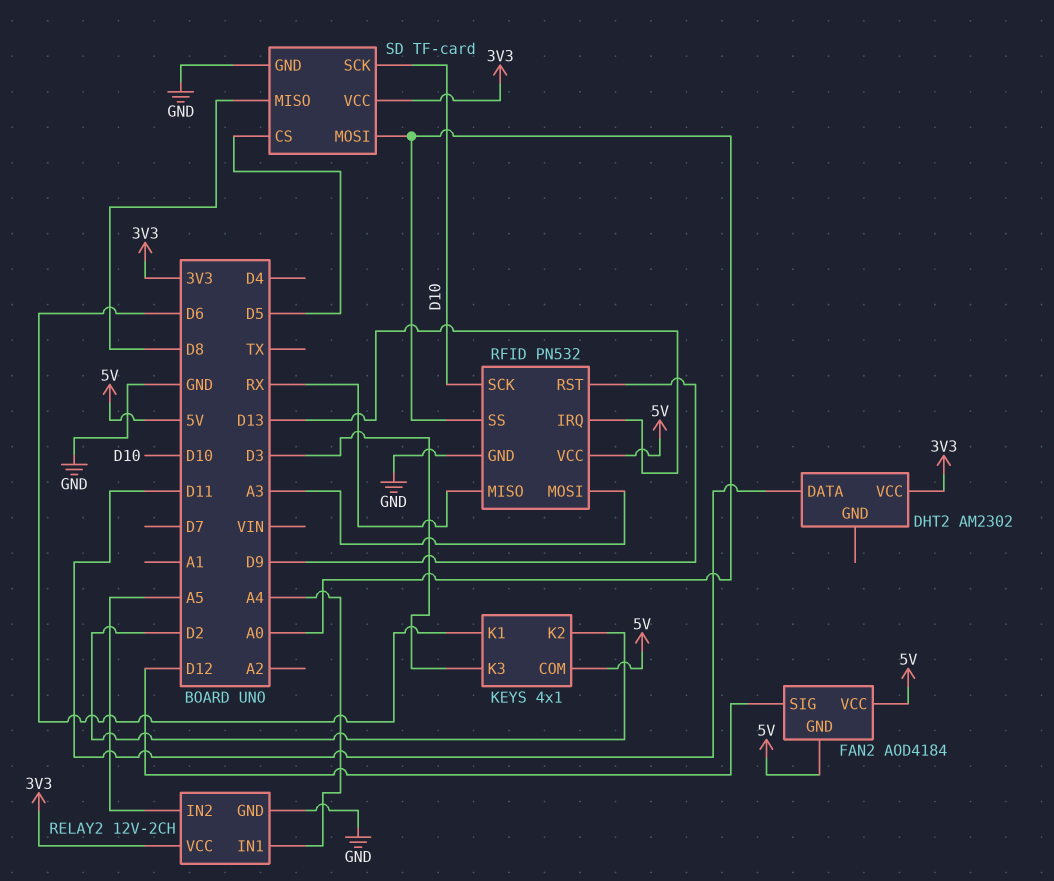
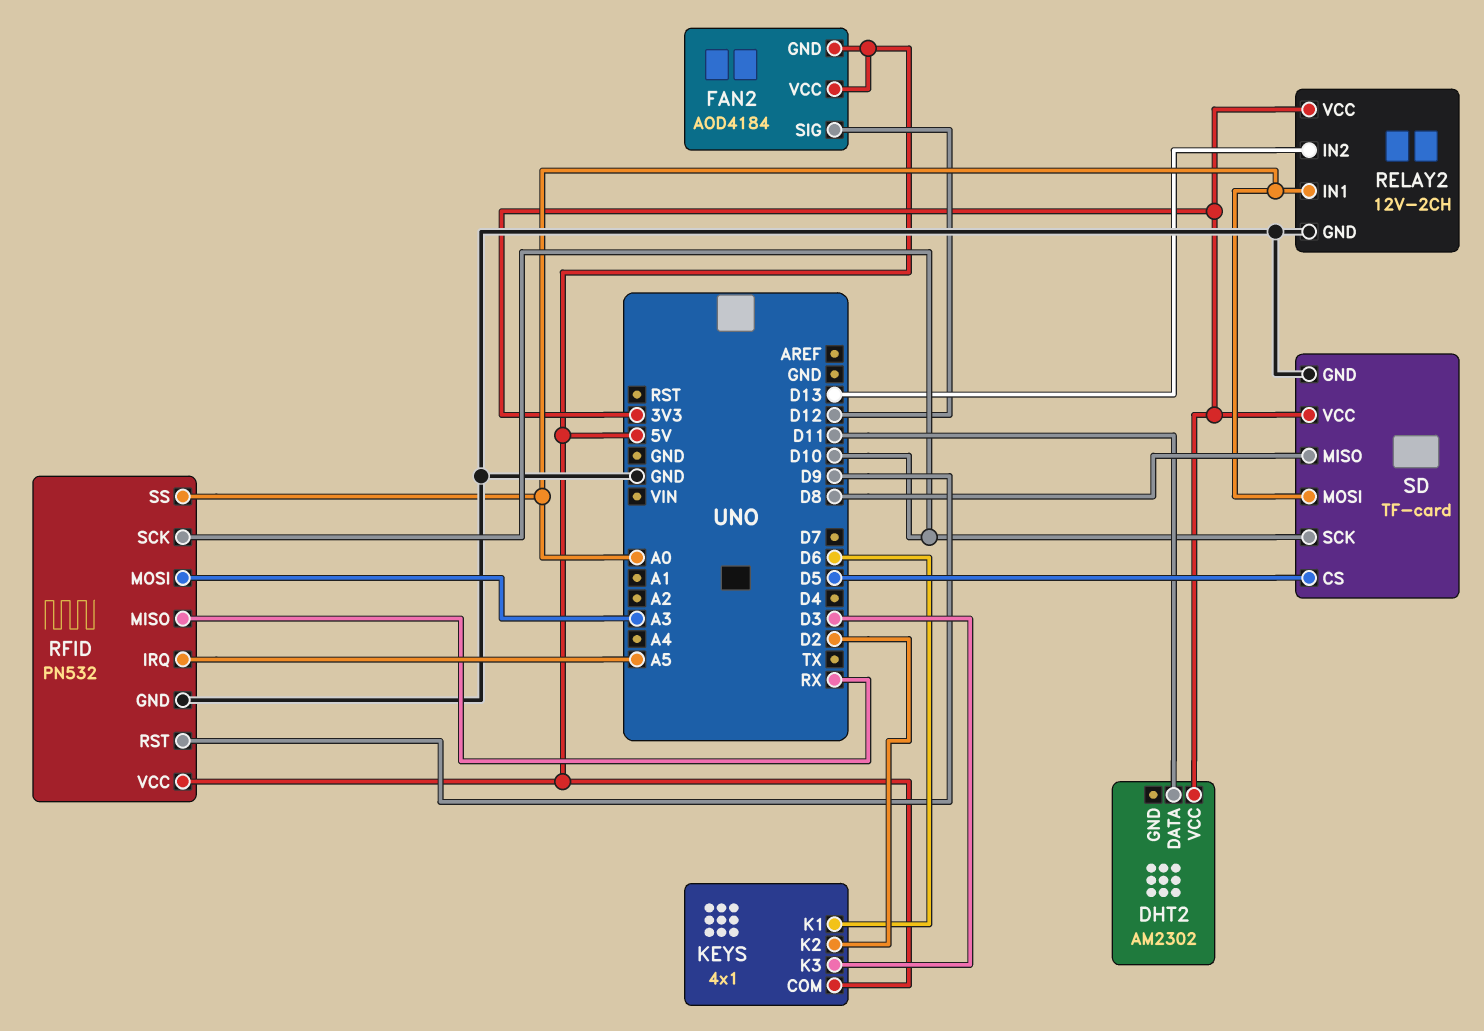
RELAY2 pin IN1: A4 -> A0
RELAY2 pin IN2: A5 -> D13
RFID pin IRQ: D13 -> A5

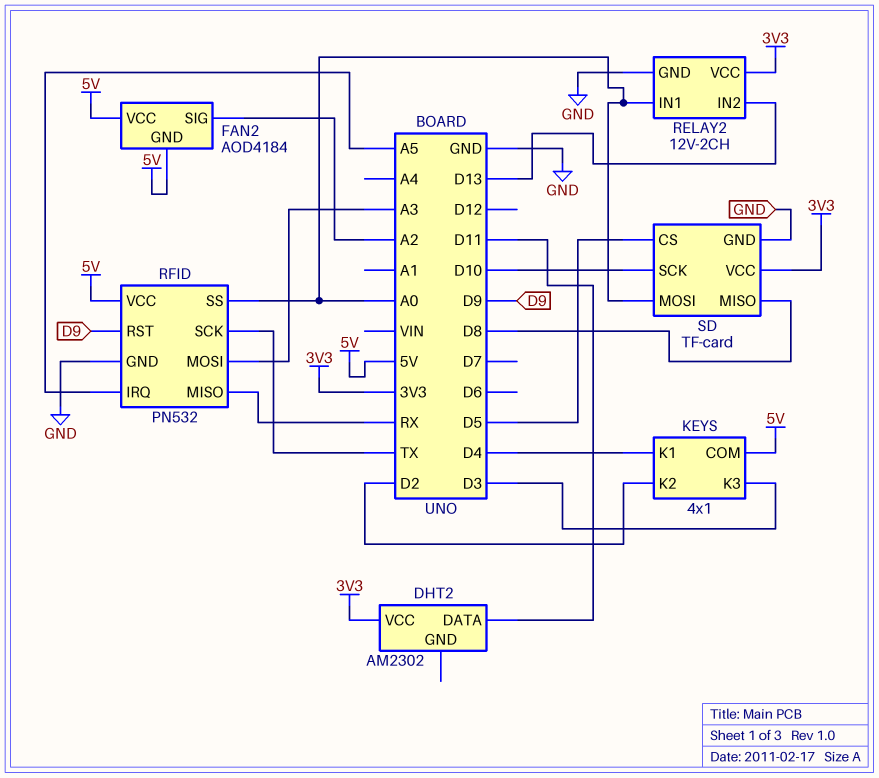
FAN2 pin SIG: D12 -> A2
KEYS pin K1: D6 -> D4
RFID pin SCK: D10 -> TX

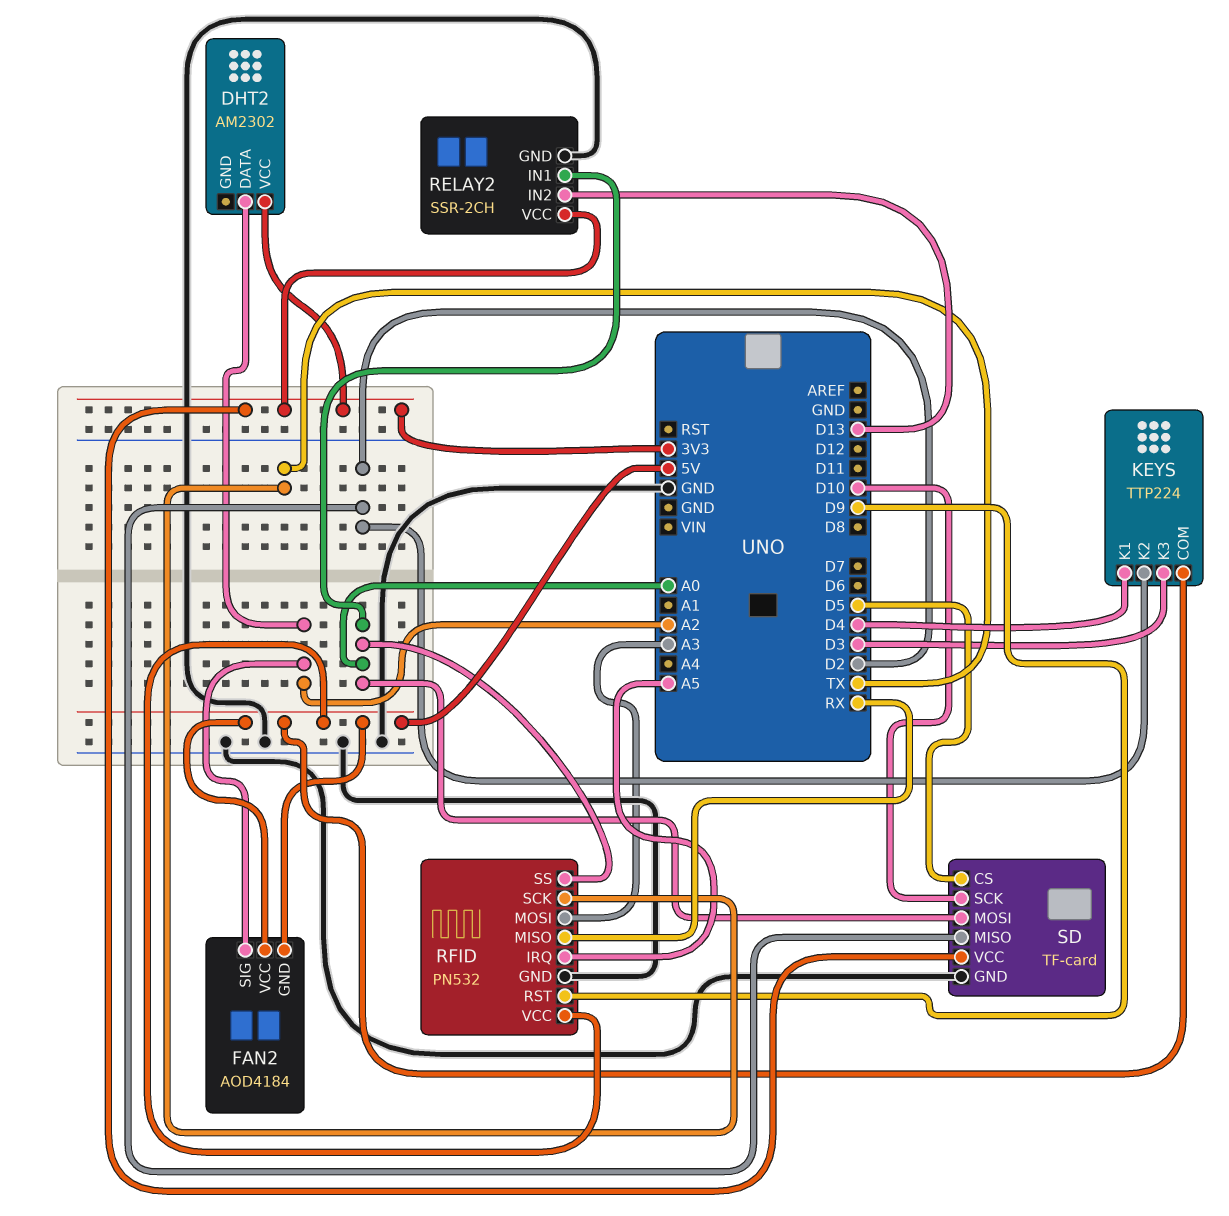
DHT2 pin DATA: D11 -> A2
KEYS: 4x1 -> TTP224
RELAY2: 12V-2CH -> SSR-2CH
SD pin MISO: D8 -> D2

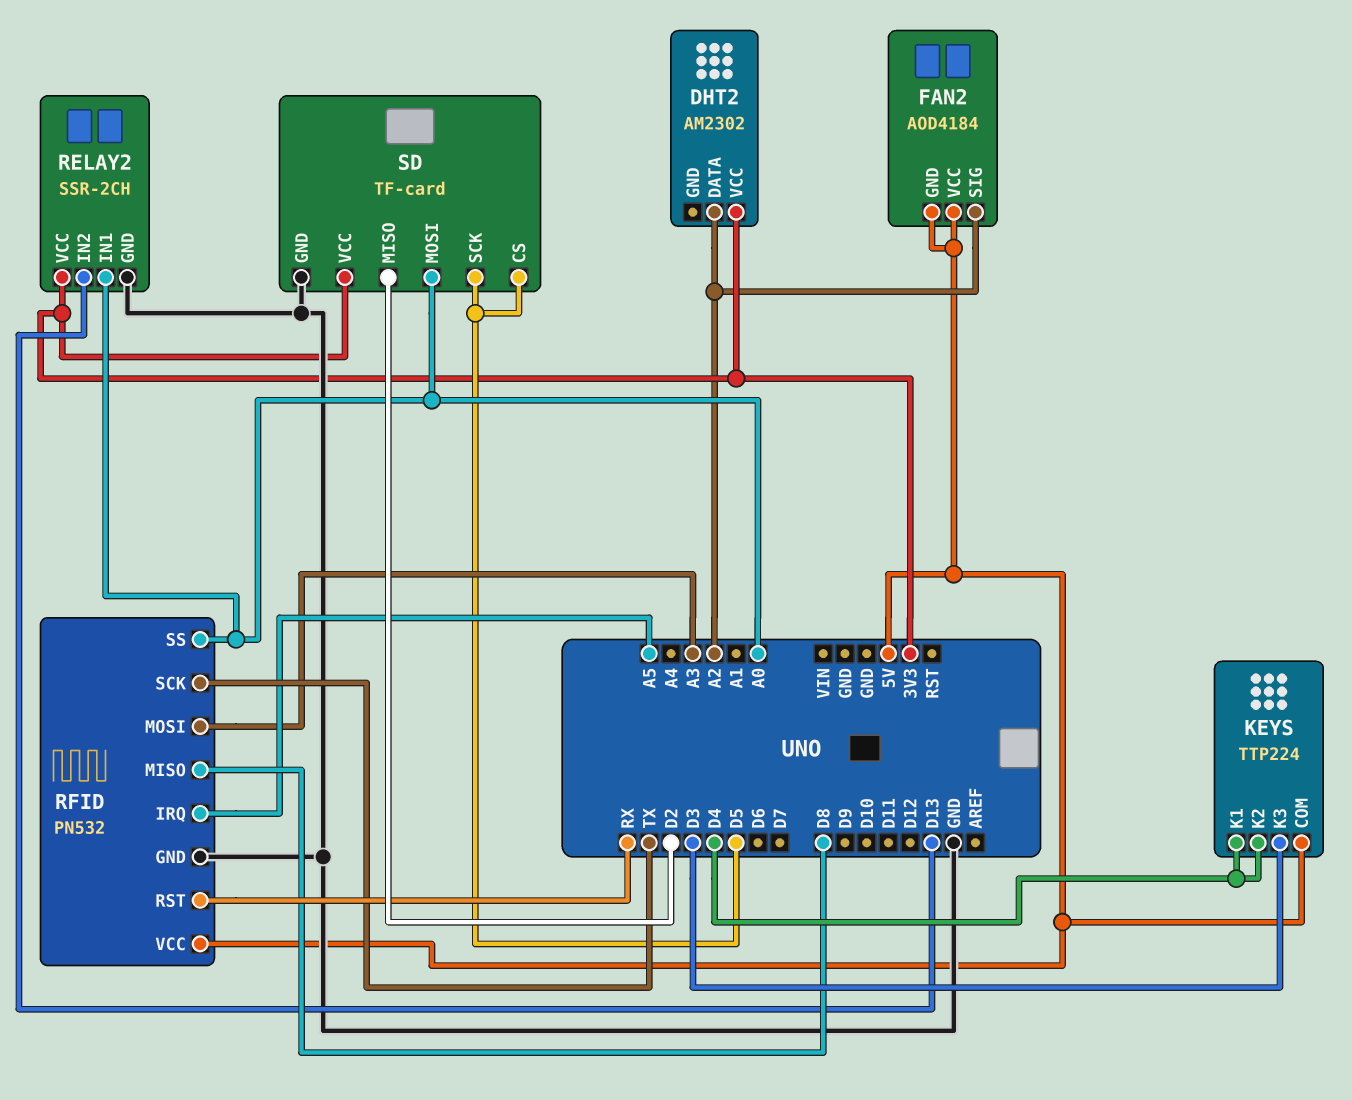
KEYS pin K2: D2 -> D4
RFID pin MISO: RX -> D8
RFID pin RST: D9 -> RX
SD pin SCK: D10 -> D5

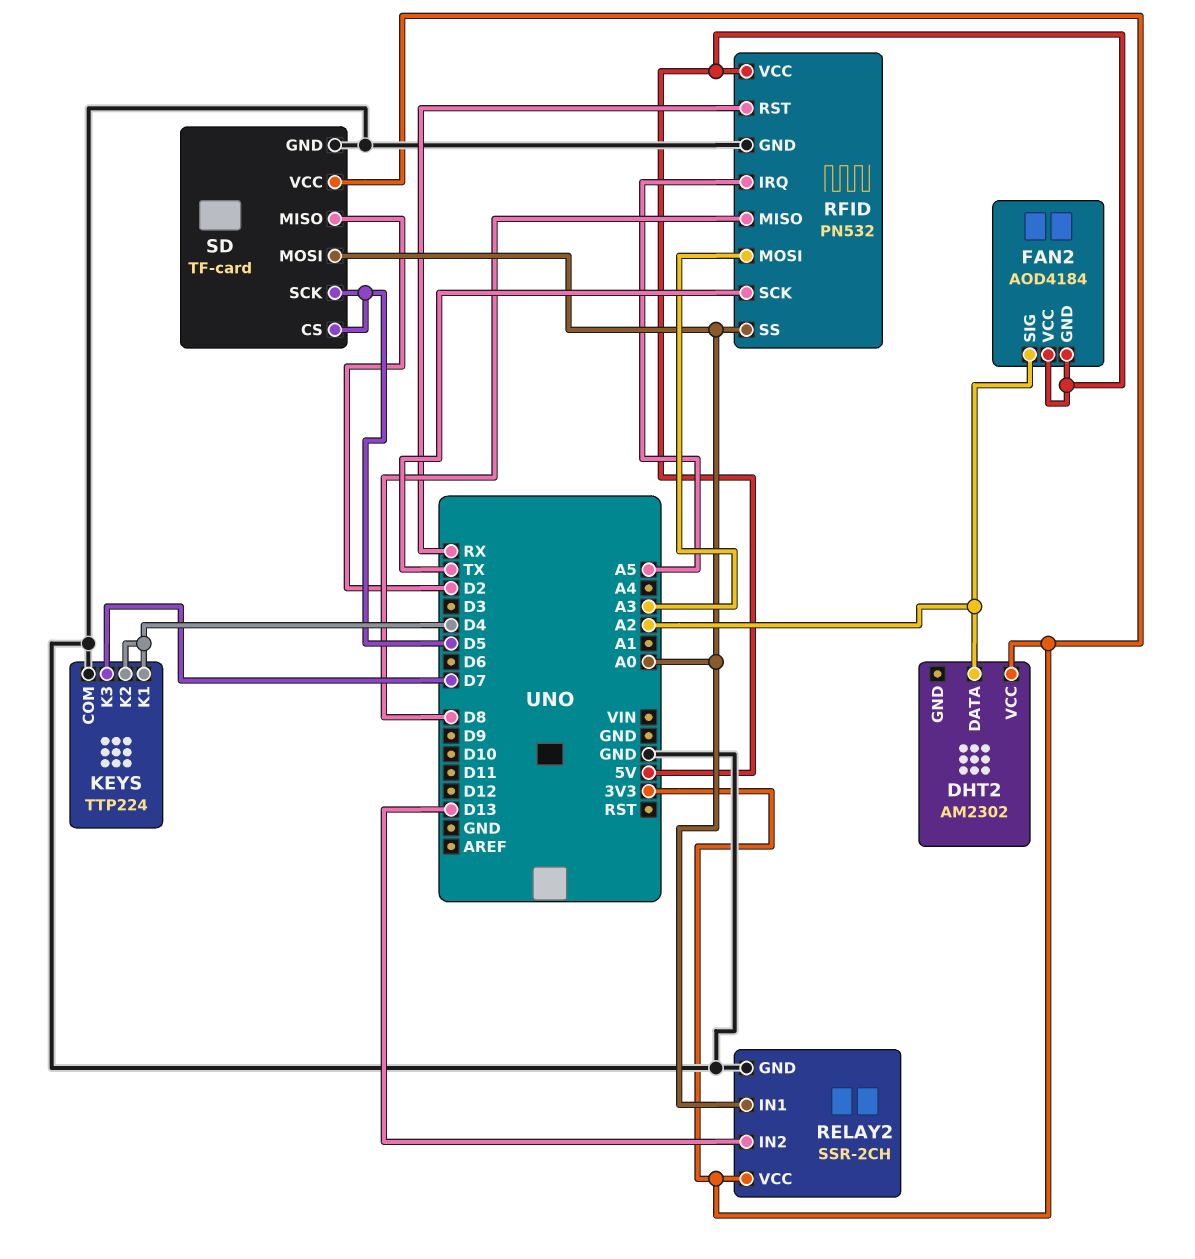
KEYS pin COM: 5V -> GND
KEYS pin K3: D3 -> D7

